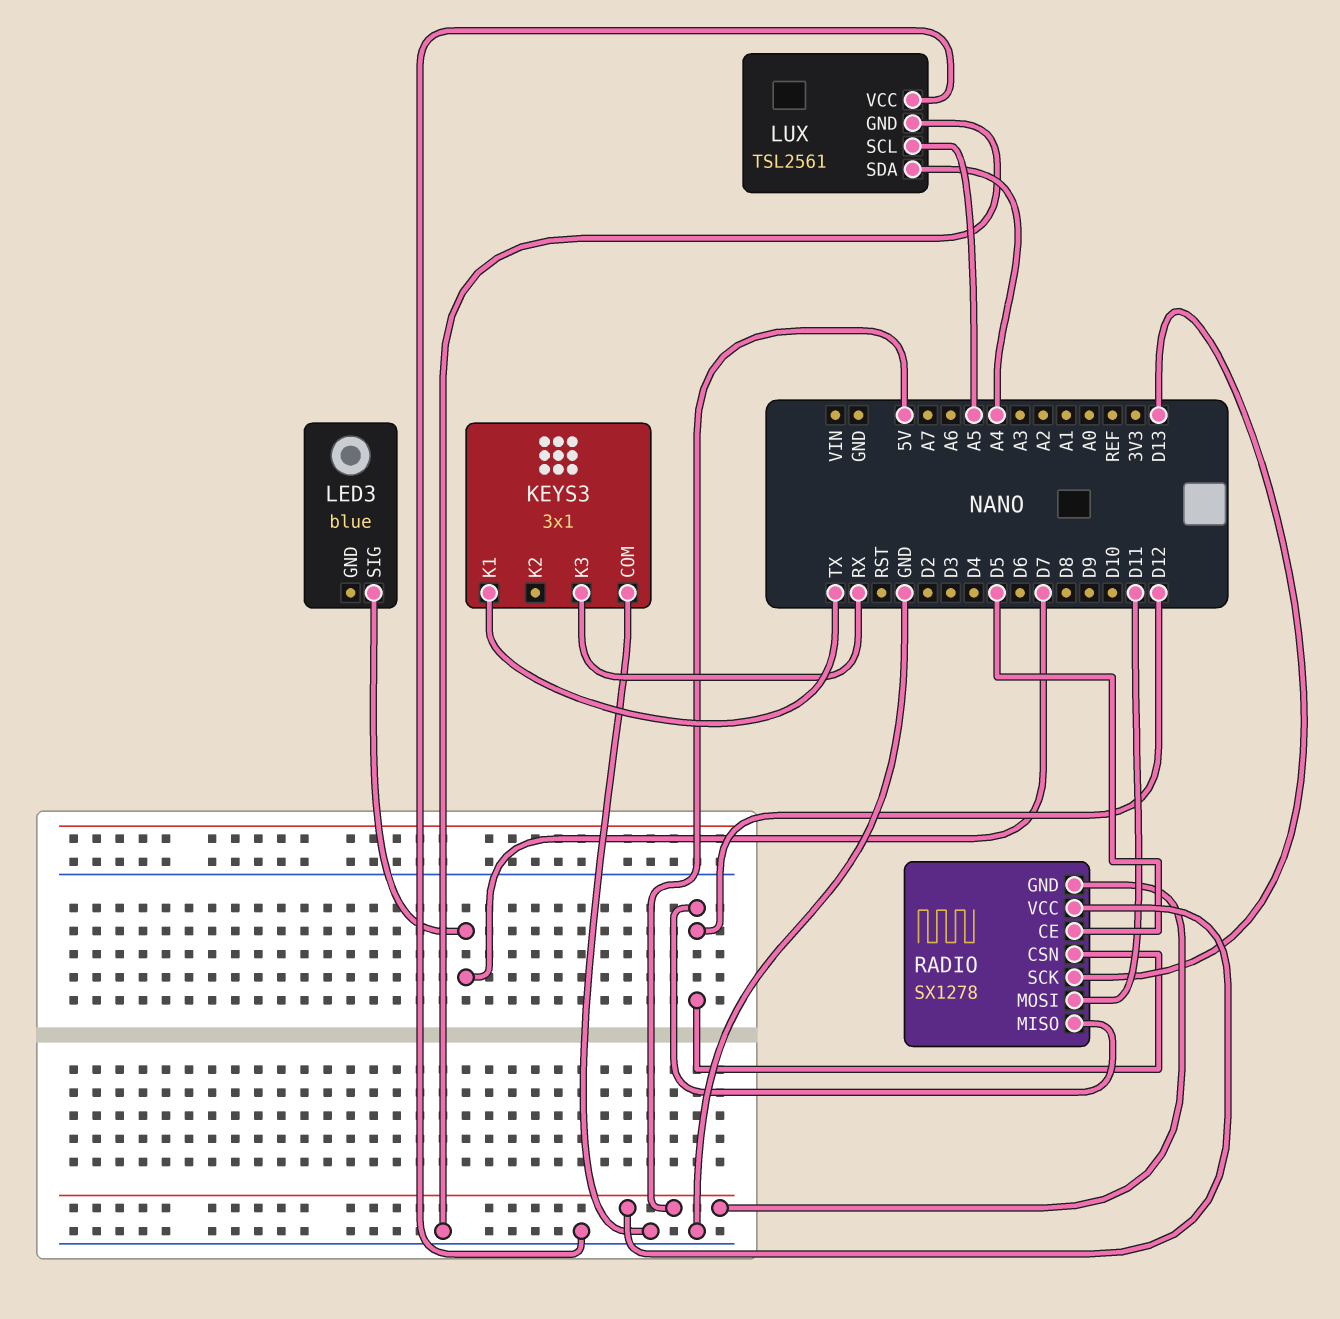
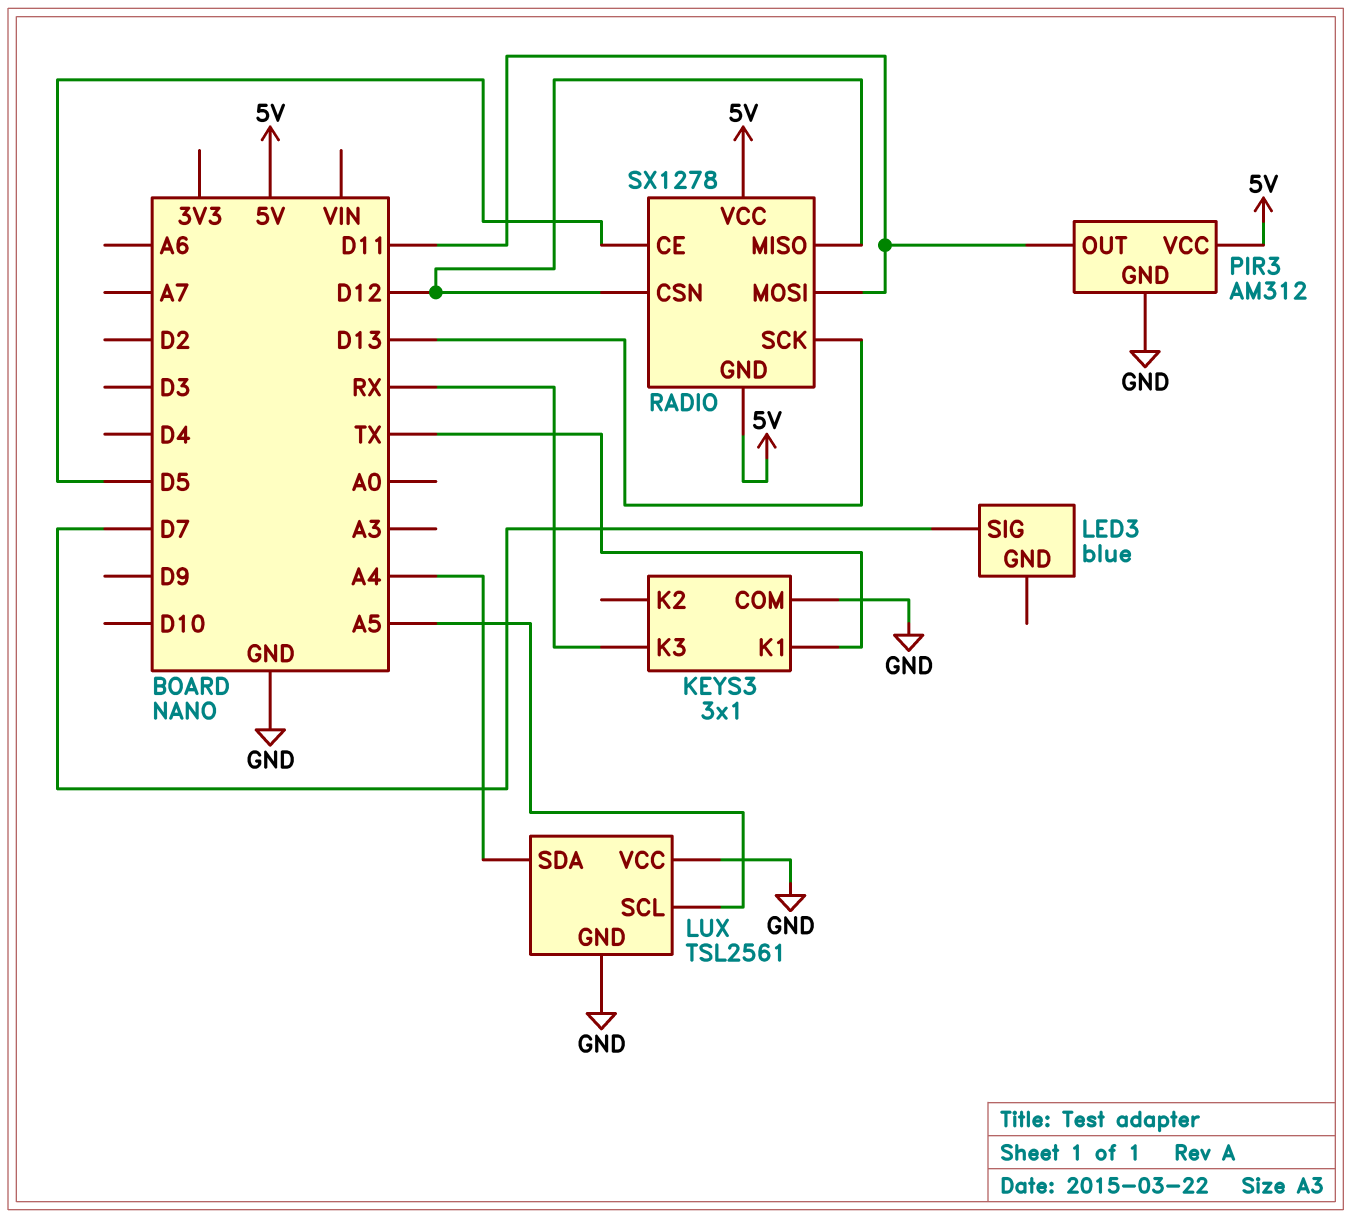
PIR3: none -> AM312
PIR3 pin GND: none -> GND
PIR3 pin OUT: none -> D11
PIR3 pin VCC: none -> 5V

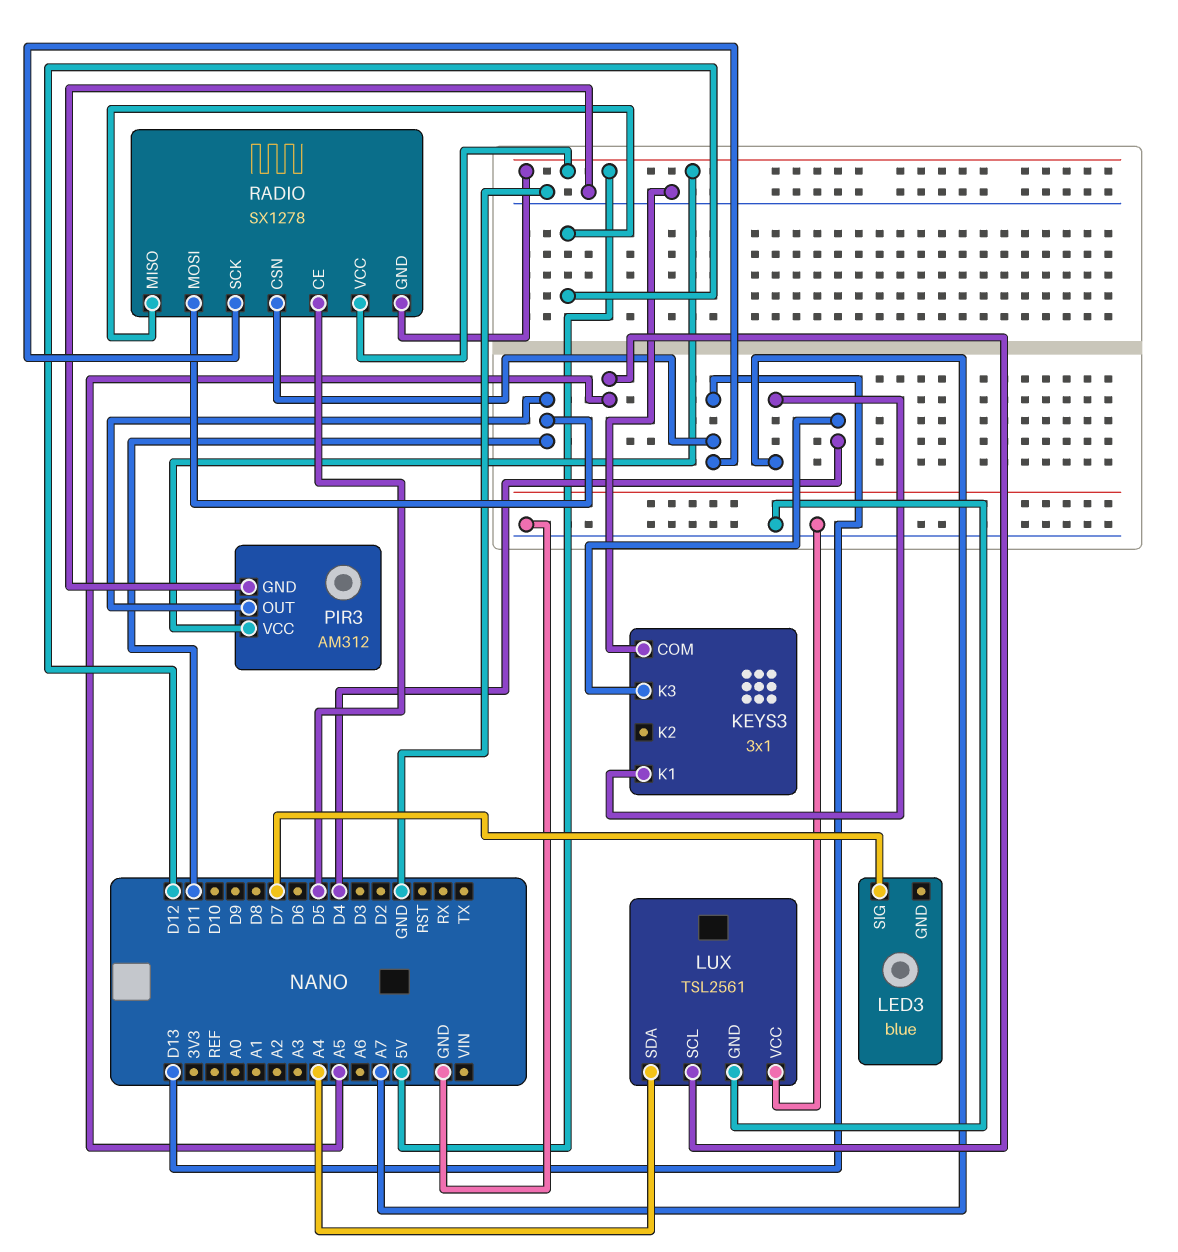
KEYS3 pin K1: TX -> A7
KEYS3 pin K3: RX -> D4
RADIO pin CSN: D12 -> D13

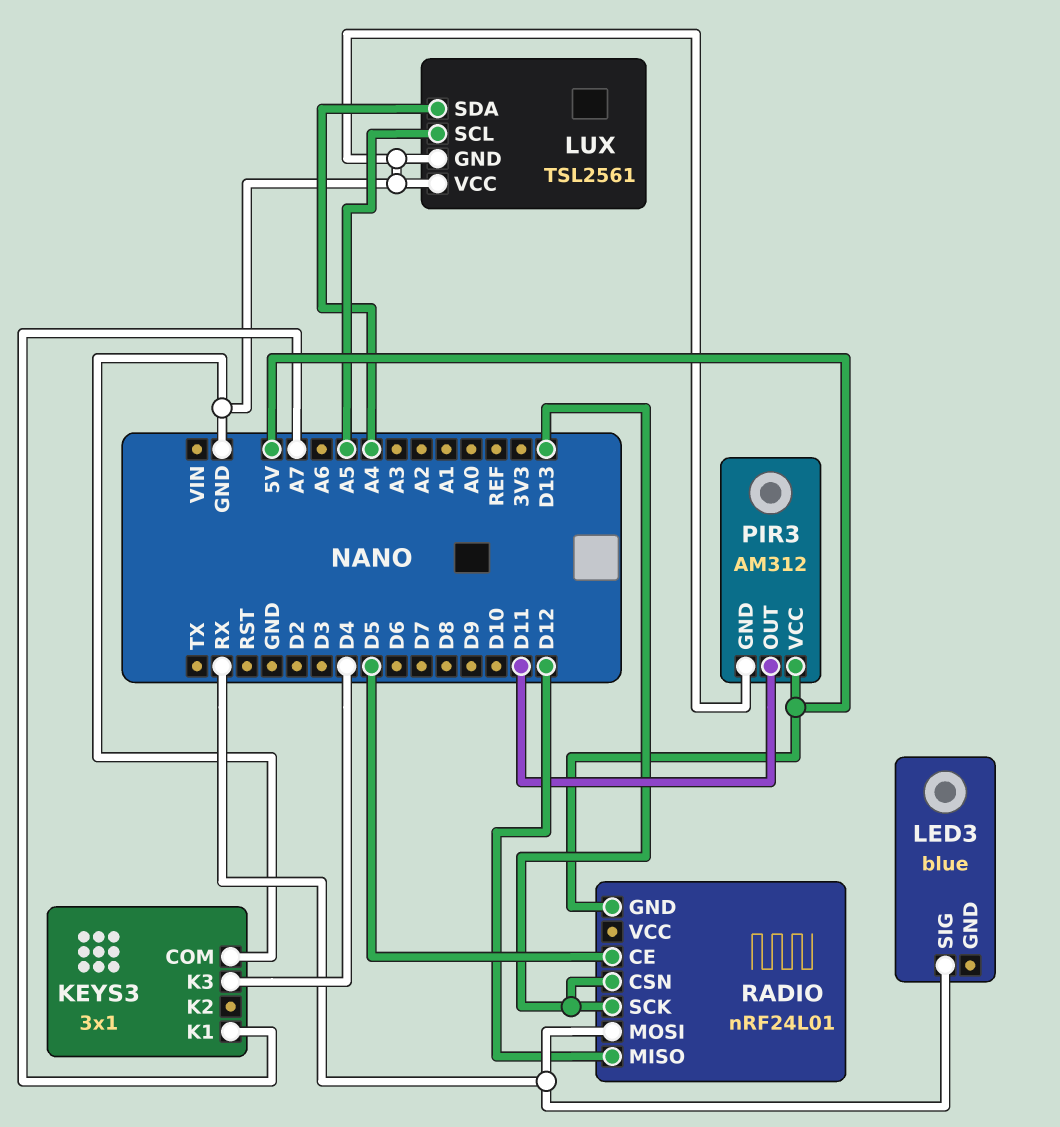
LED3 pin SIG: D7 -> RX
RADIO: SX1278 -> nRF24L01
RADIO pin MOSI: D11 -> RX
RADIO pin VCC: 5V -> none

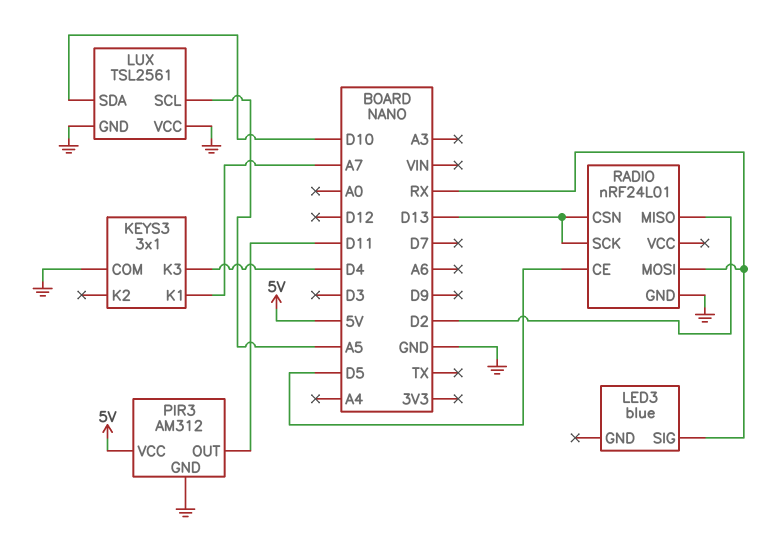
LUX pin SDA: A4 -> D10
RADIO pin GND: 5V -> GND
RADIO pin MISO: D12 -> D2

